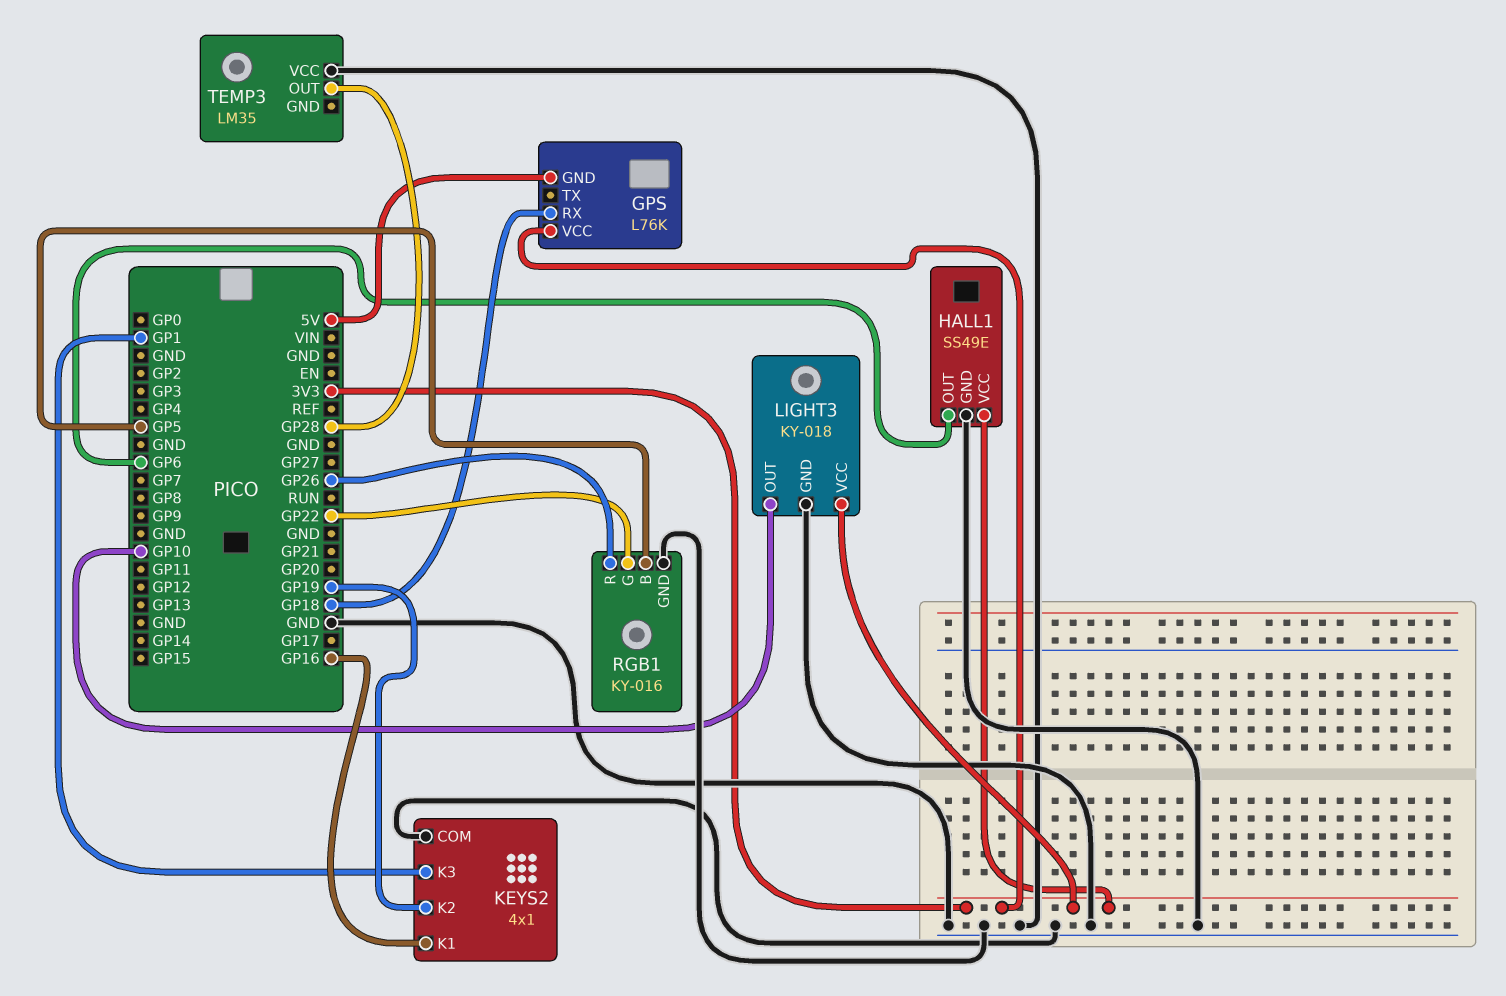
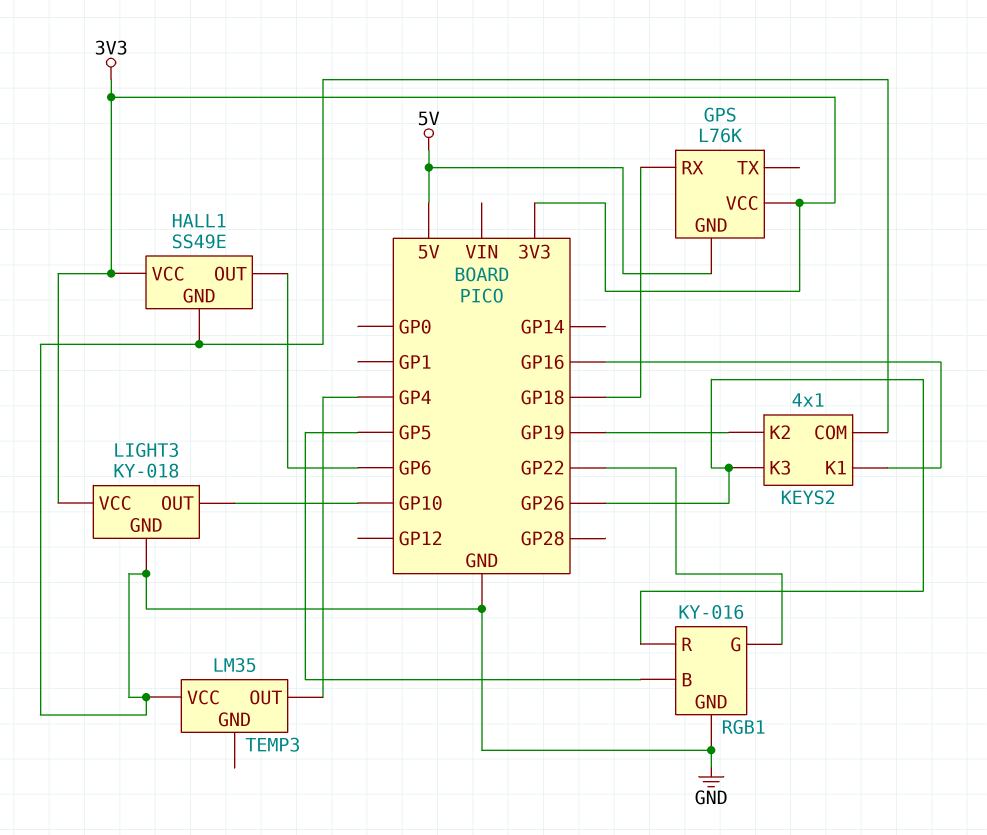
KEYS2 pin K3: GP1 -> GP26
TEMP3 pin OUT: GP28 -> GP4

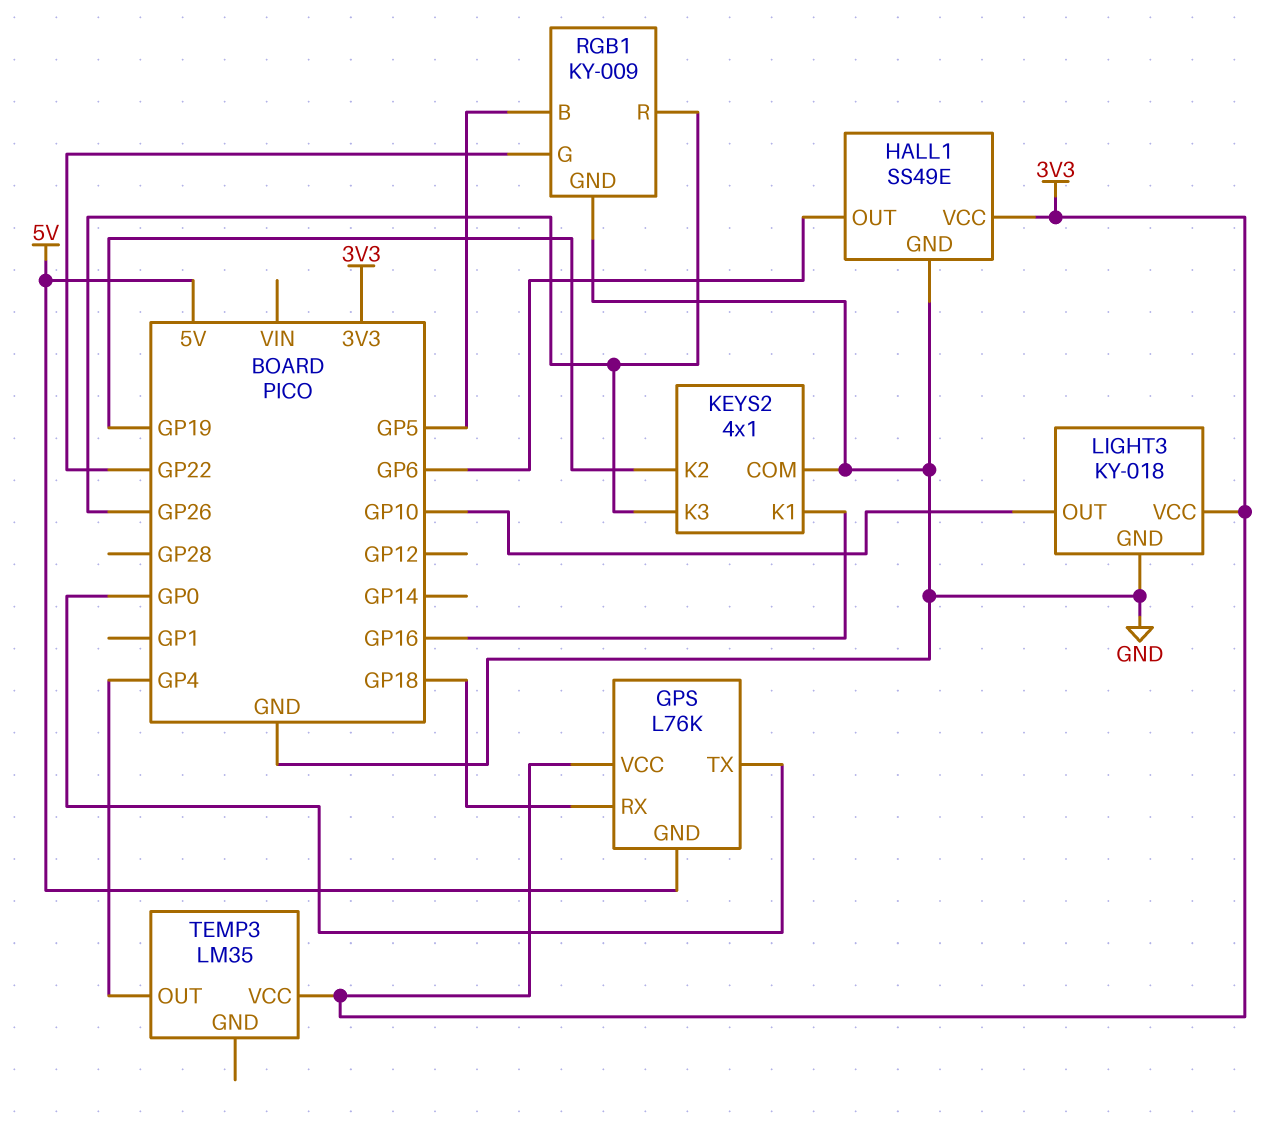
GPS pin TX: none -> GP0
RGB1: KY-016 -> KY-009
TEMP3 pin VCC: GND -> 3V3

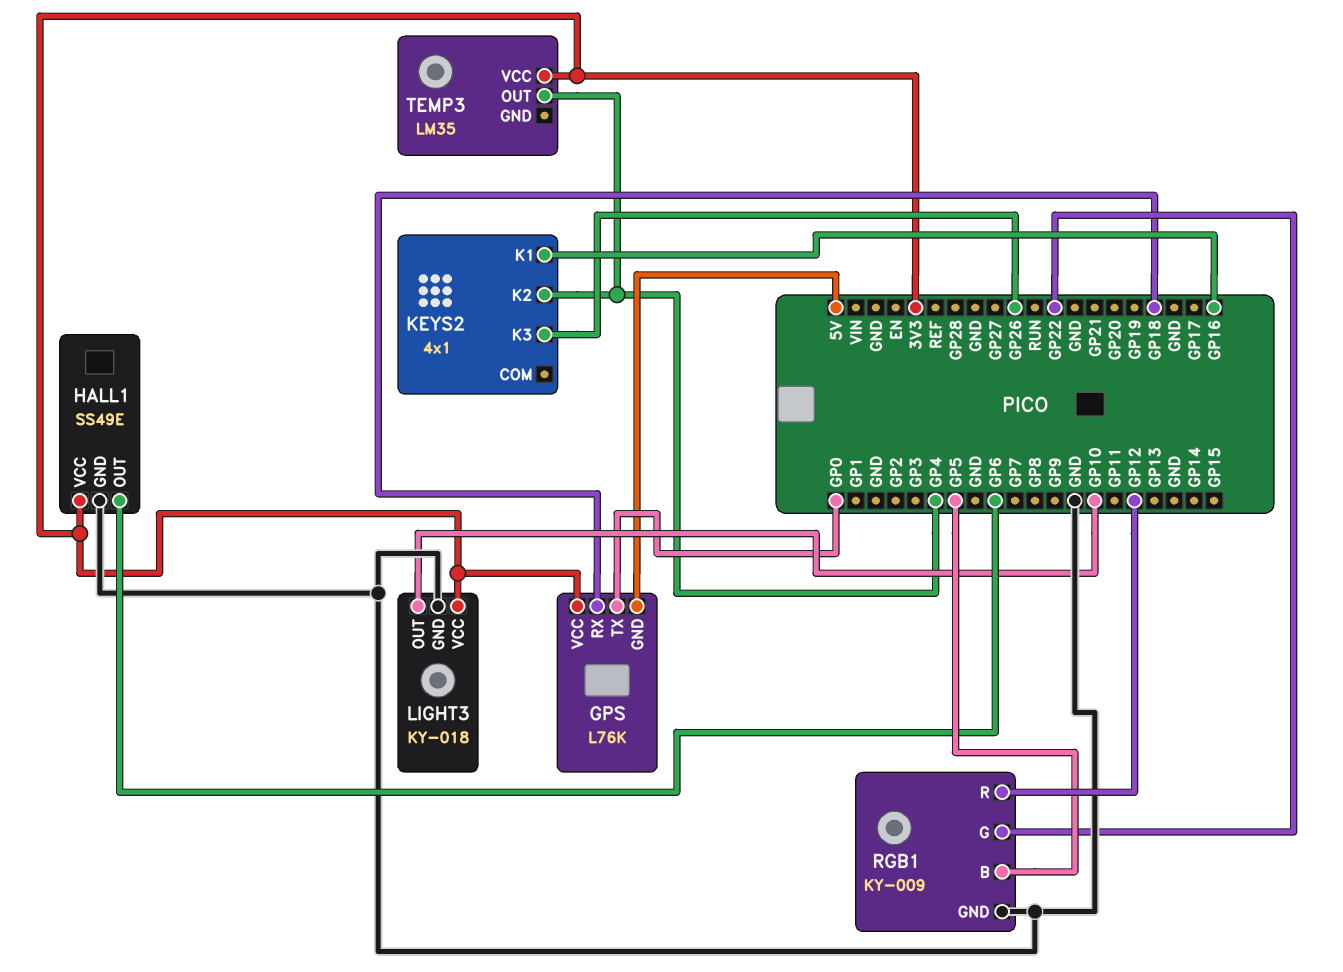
KEYS2 pin COM: GND -> none
KEYS2 pin K2: GP19 -> GP4
RGB1 pin R: GP26 -> GP12

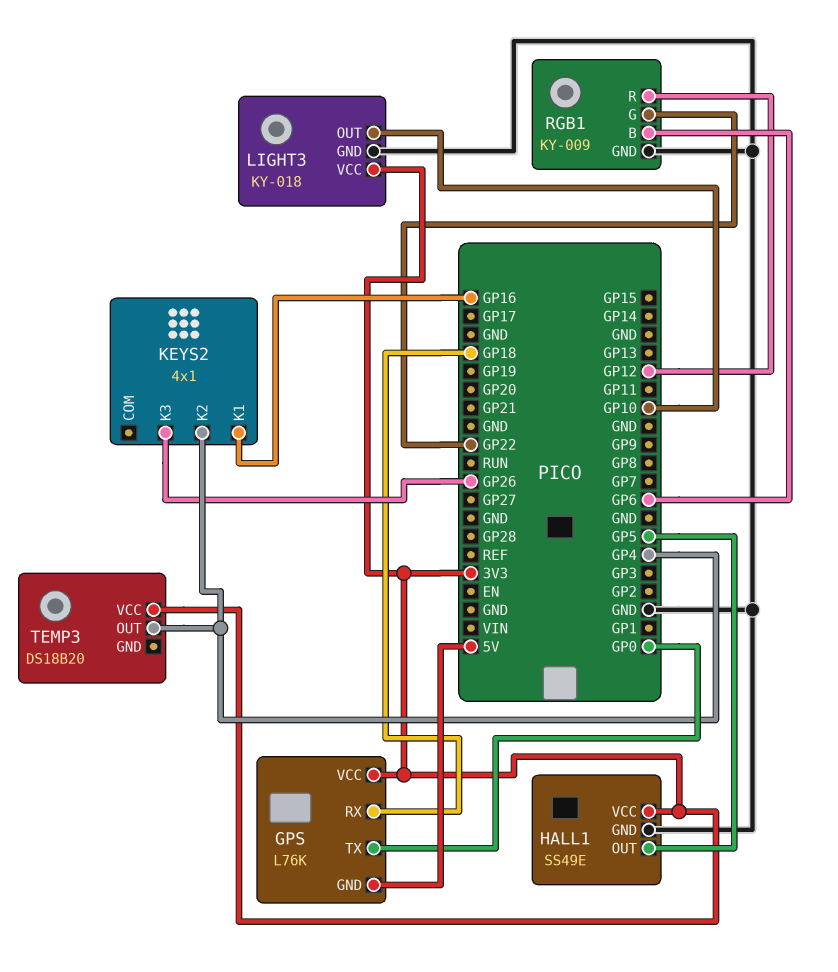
HALL1 pin OUT: GP6 -> GP5
RGB1 pin B: GP5 -> GP6
TEMP3: LM35 -> DS18B20

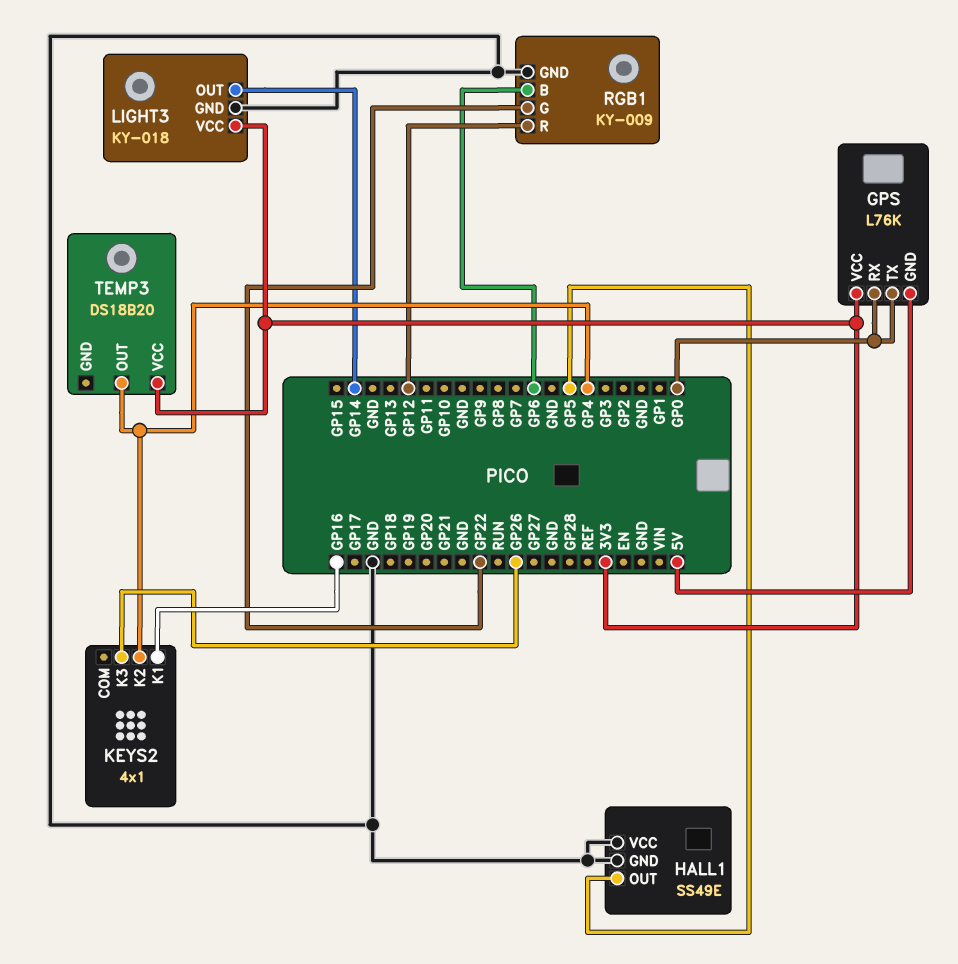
GPS pin RX: GP18 -> GP0
HALL1 pin VCC: 3V3 -> GND
LIGHT3 pin OUT: GP10 -> GP14

